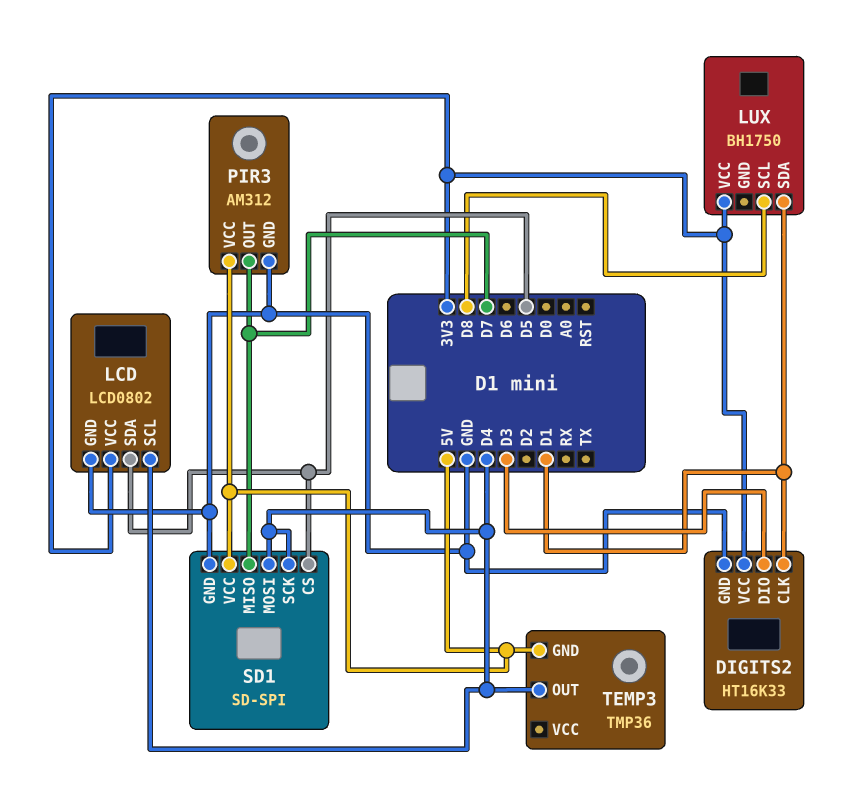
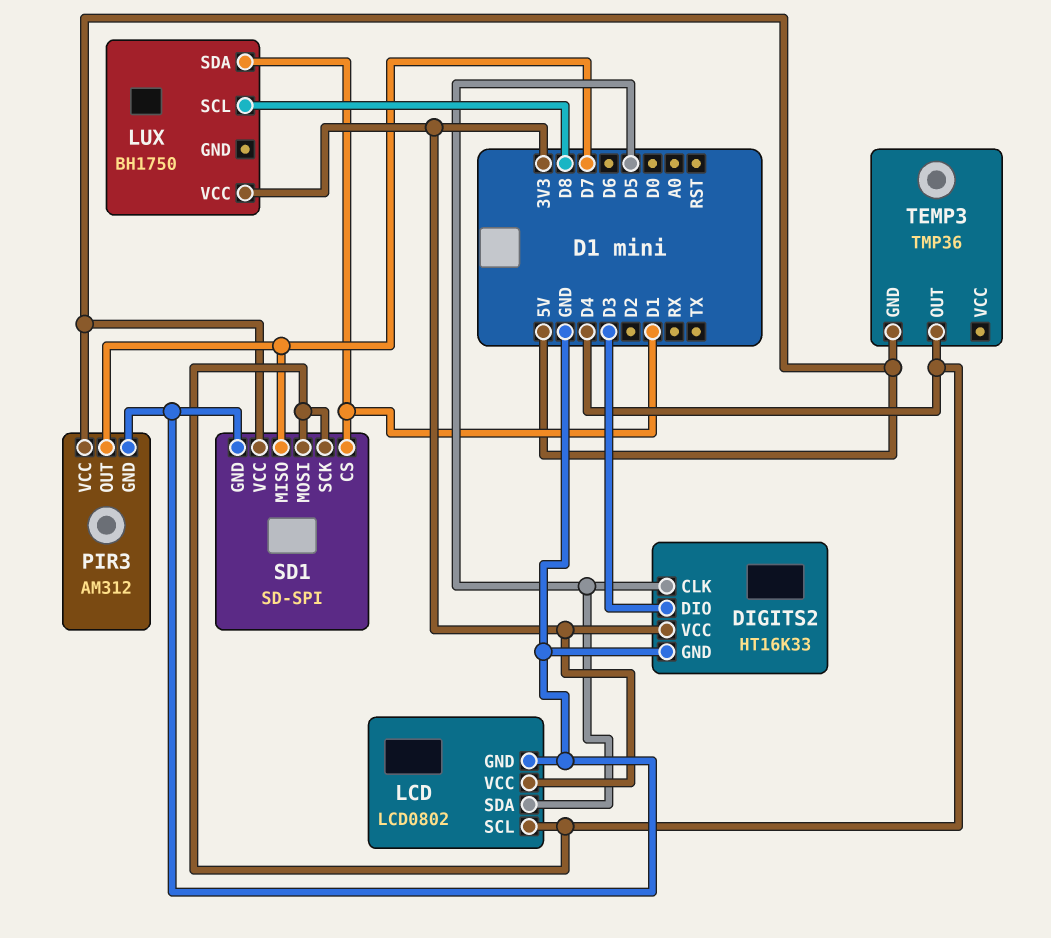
DIGITS2 pin CLK: D1 -> D5
SD1 pin CS: D5 -> D1

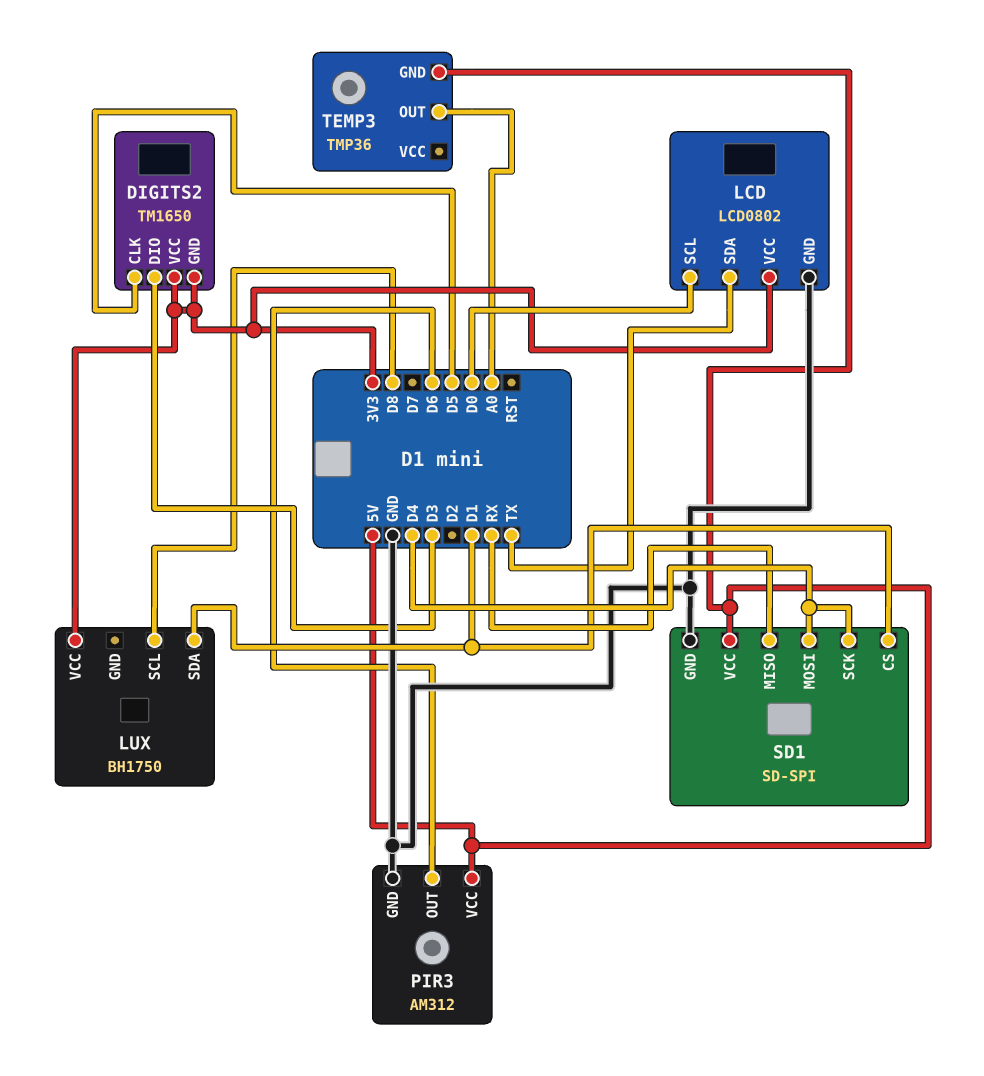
DIGITS2: HT16K33 -> TM1650
DIGITS2 pin GND: GND -> 3V3
LCD pin SCL: D4 -> D0
LCD pin SDA: D5 -> TX
PIR3 pin OUT: D7 -> D6
SD1 pin MISO: D7 -> RX
TEMP3 pin OUT: D4 -> A0

